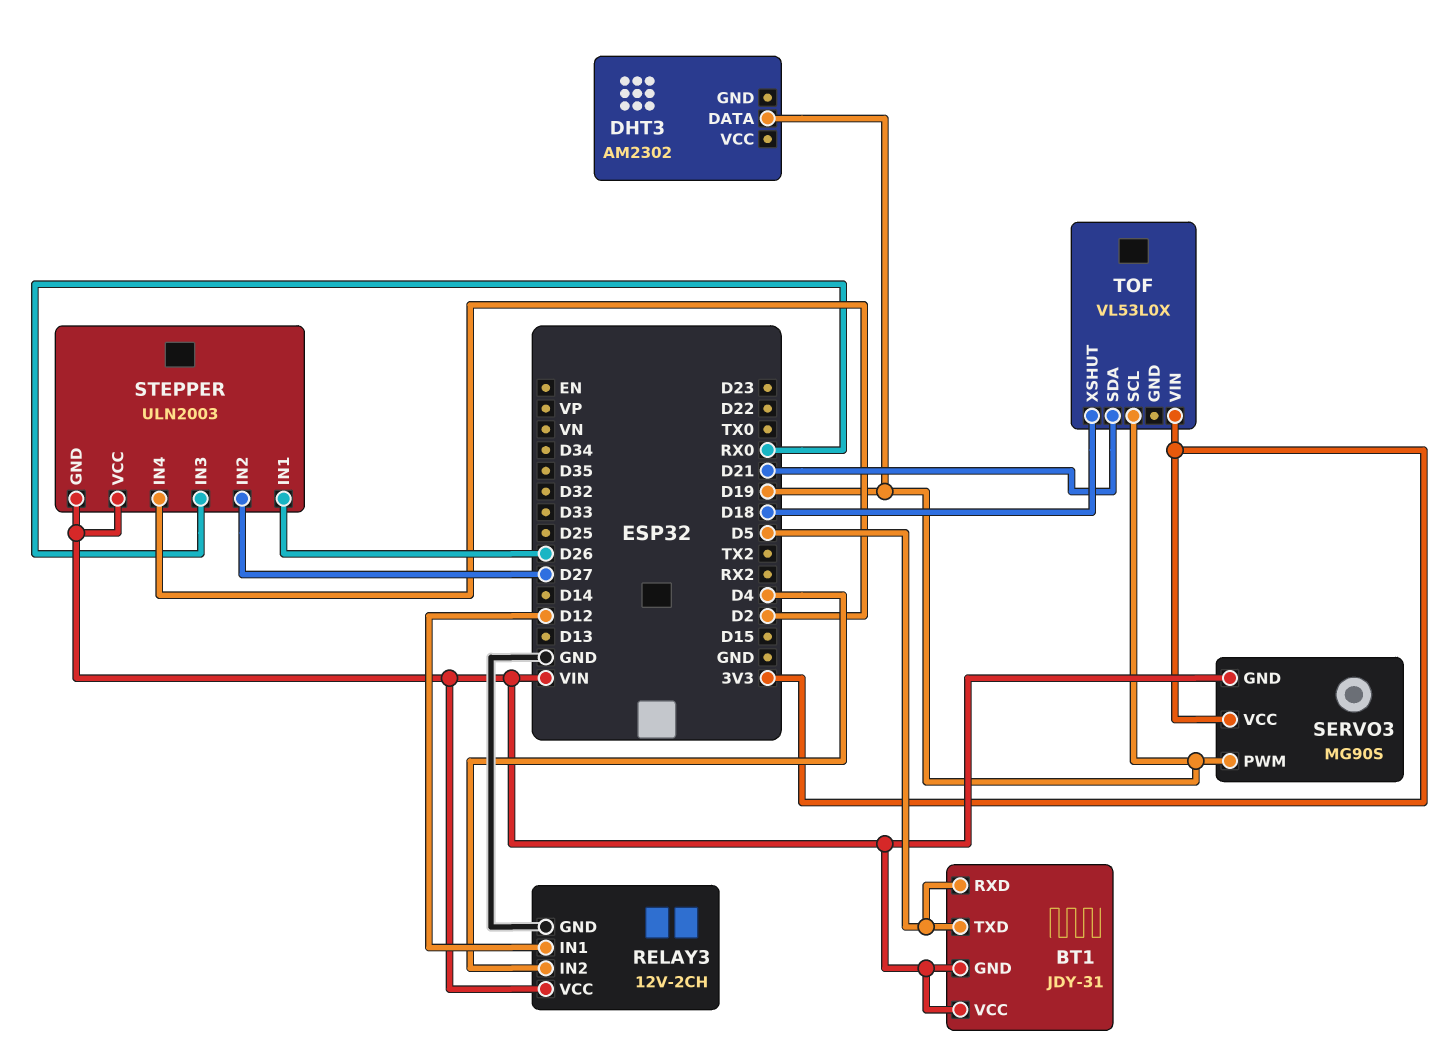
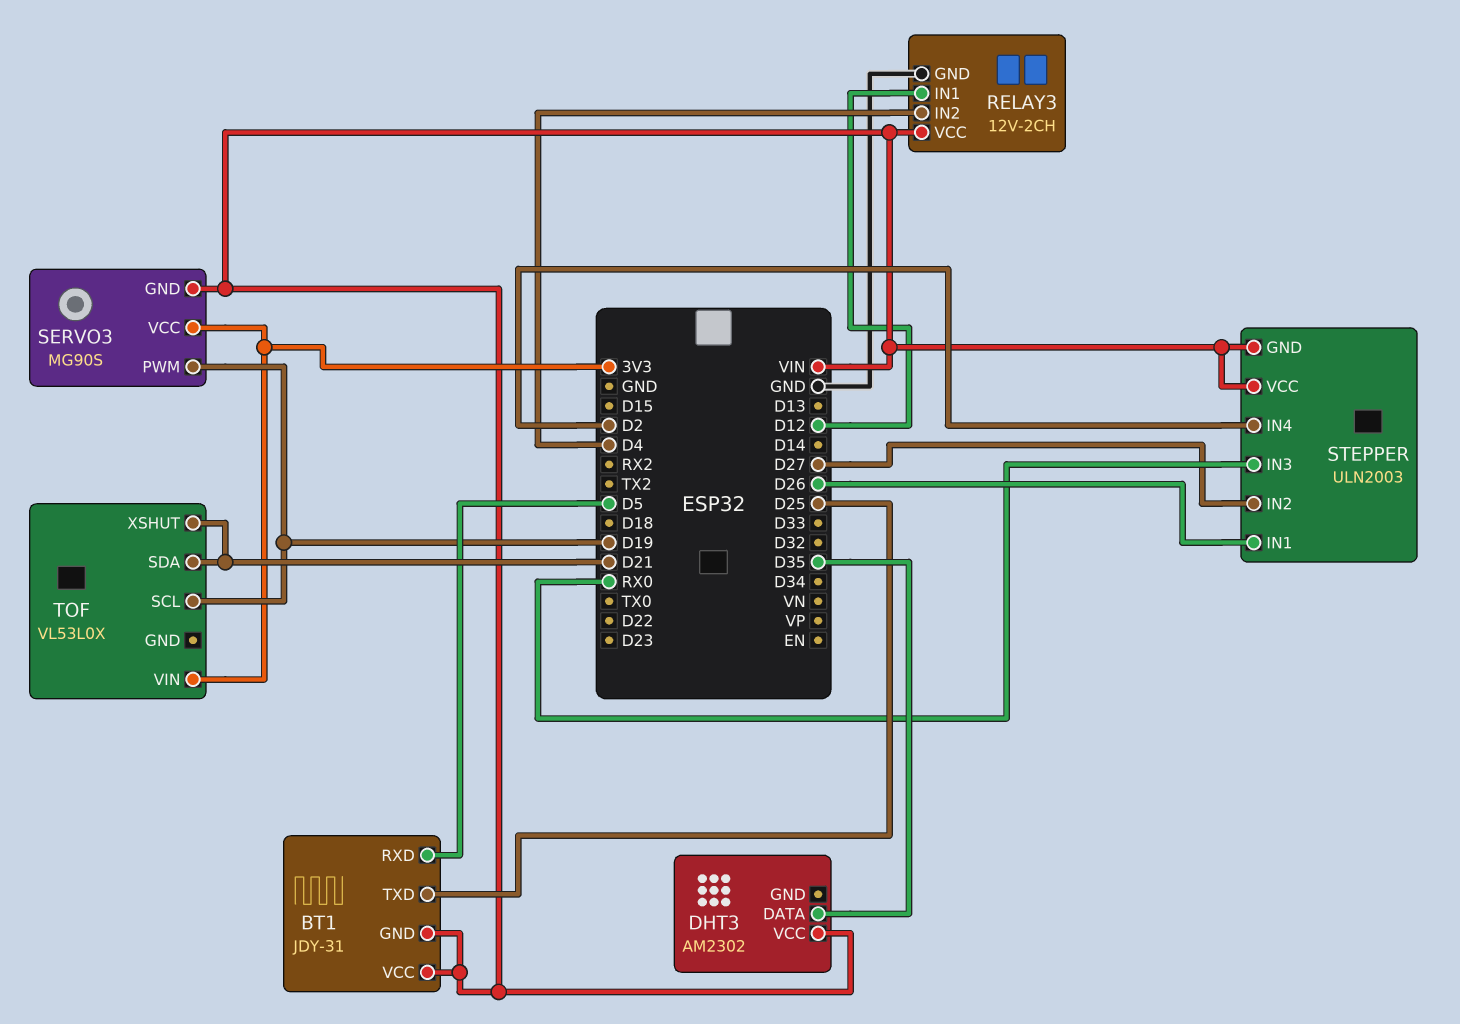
BT1 pin TXD: D5 -> D25
DHT3 pin DATA: D19 -> D35
DHT3 pin VCC: none -> VIN
TOF pin XSHUT: D18 -> D21

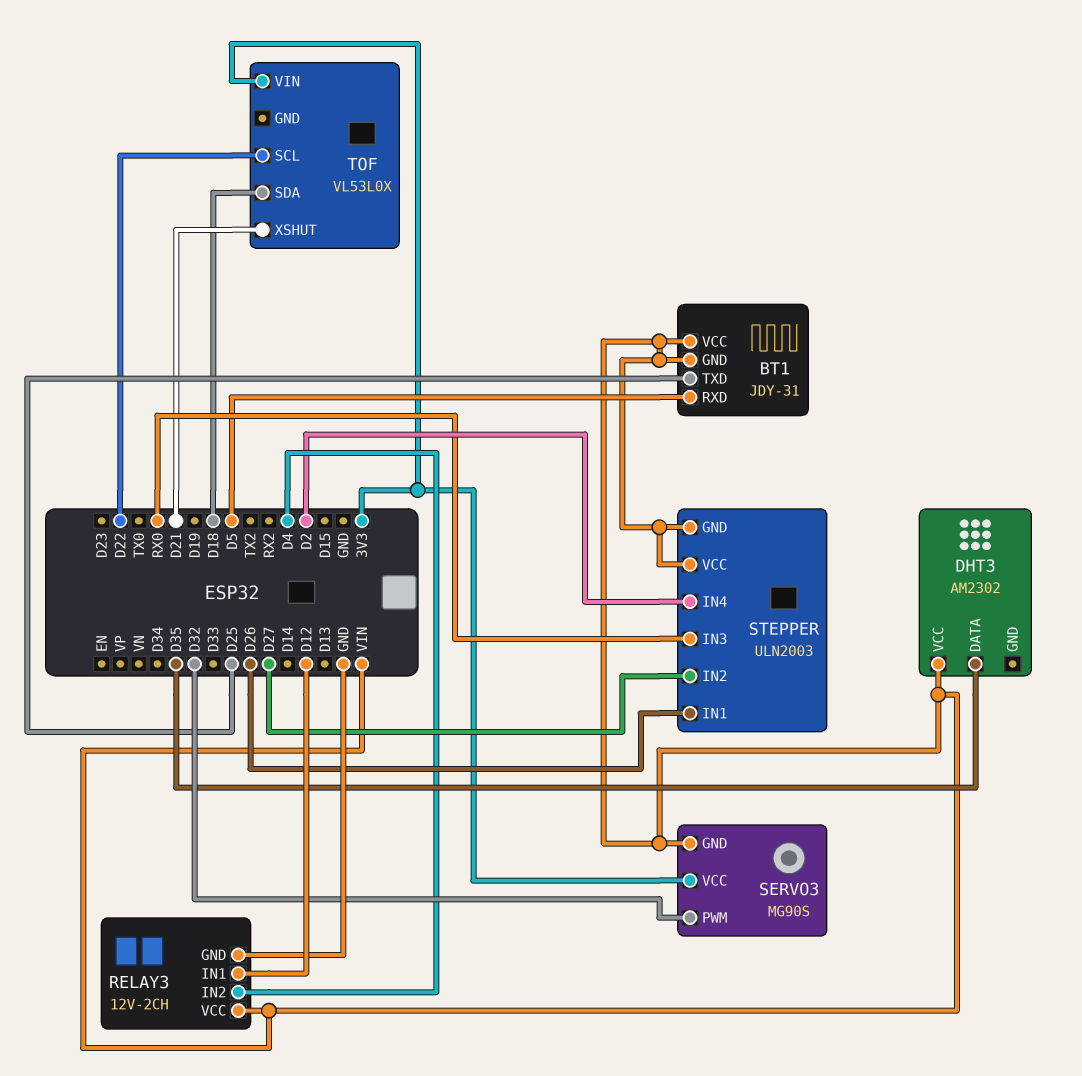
SERVO3 pin PWM: D19 -> D32
TOF pin SCL: D19 -> D22
TOF pin SDA: D21 -> D18

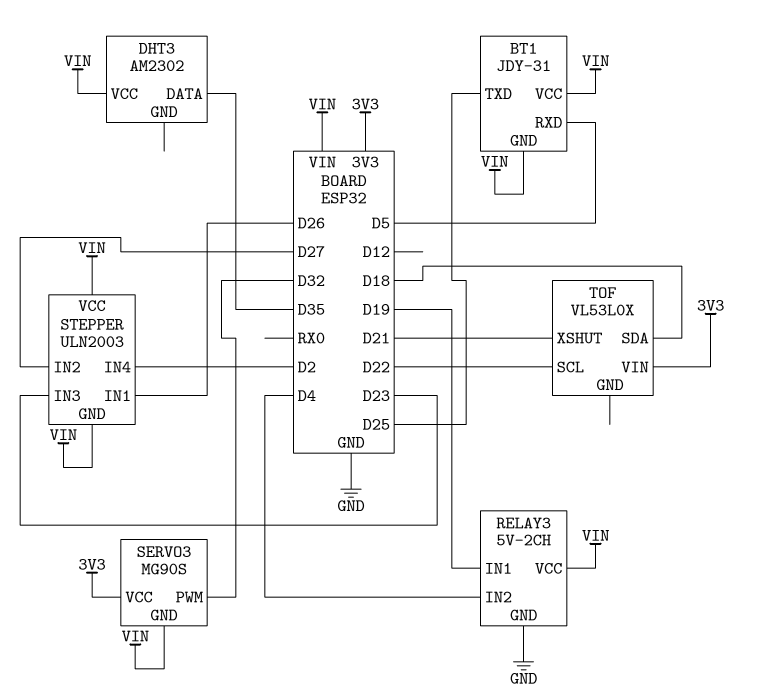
RELAY3: 12V-2CH -> 5V-2CH
RELAY3 pin IN1: D12 -> D19
STEPPER pin IN3: RX0 -> D23

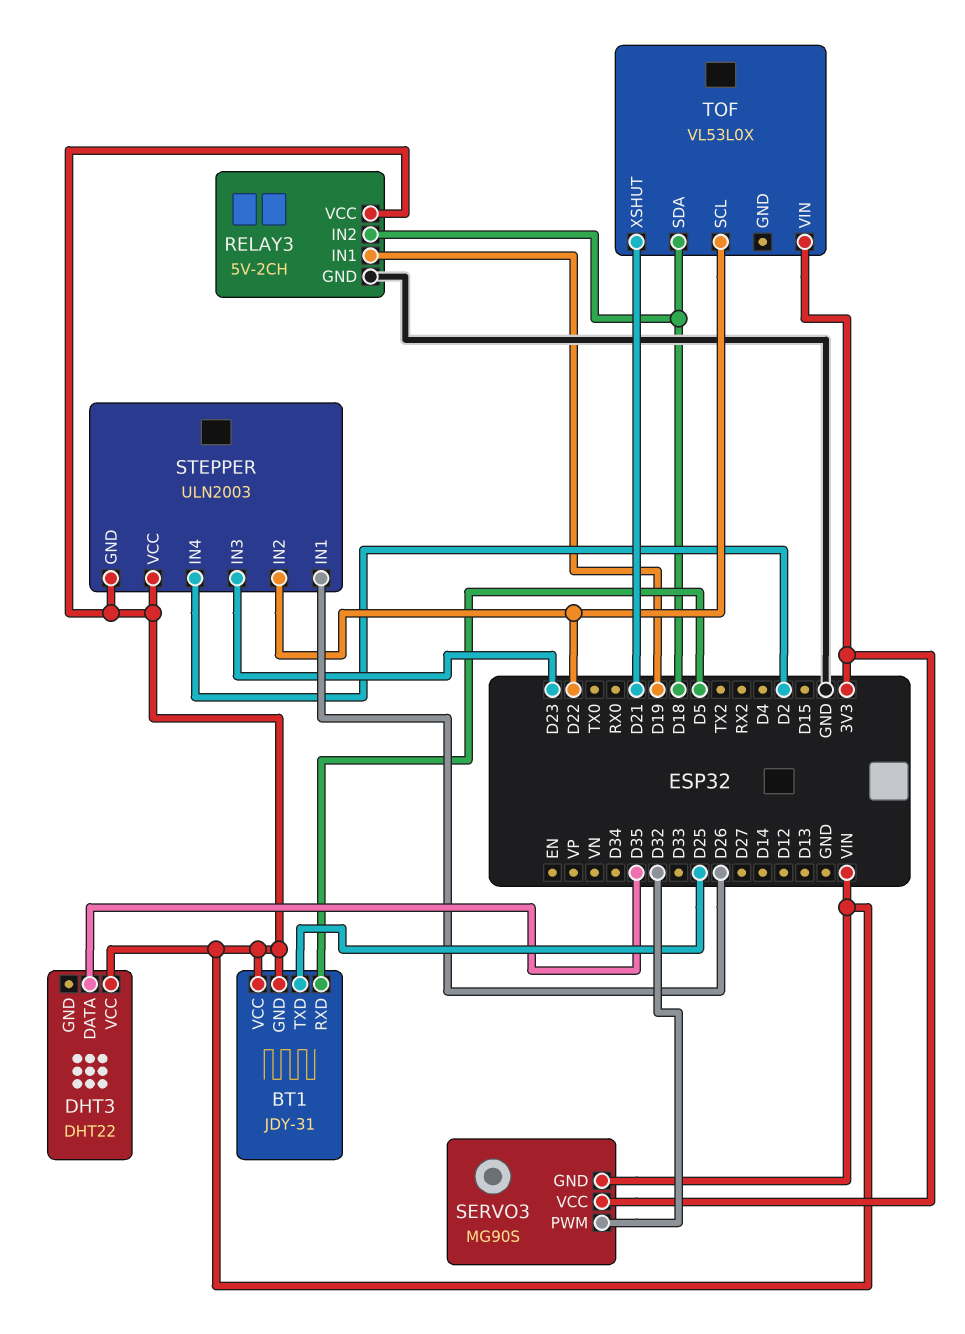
DHT3: AM2302 -> DHT22
RELAY3 pin IN2: D4 -> D18
STEPPER pin IN2: D27 -> D22

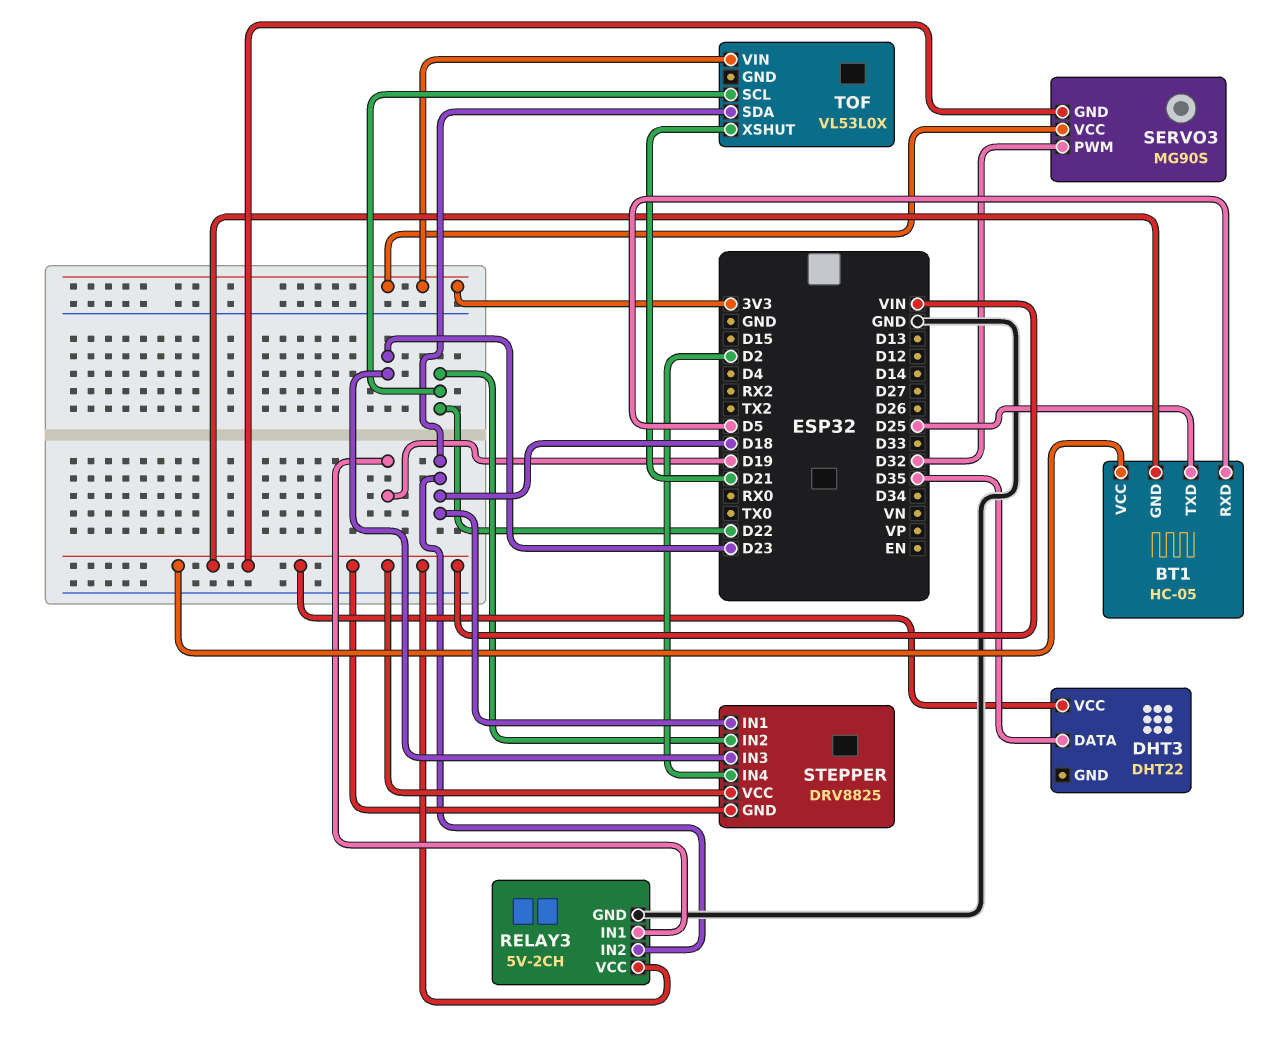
BT1: JDY-31 -> HC-05
STEPPER: ULN2003 -> DRV8825
STEPPER pin IN1: D26 -> D18

